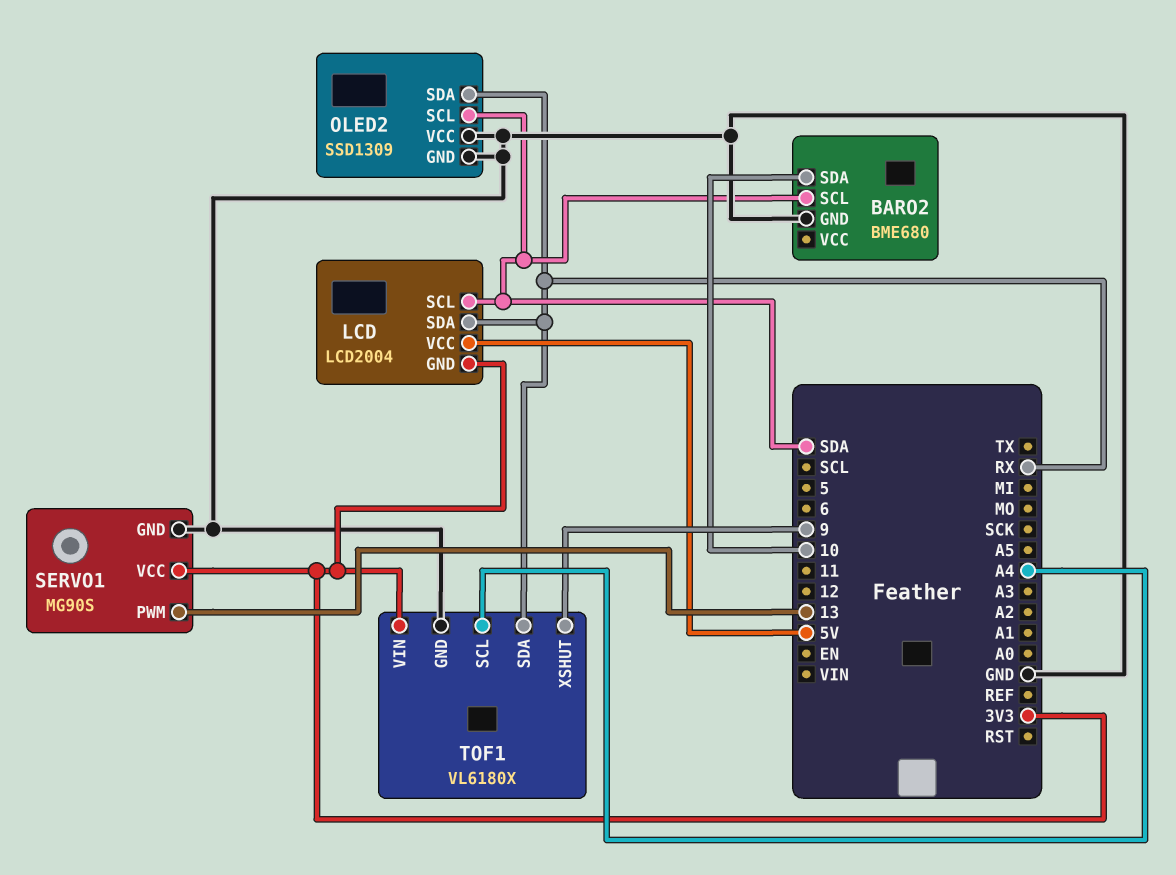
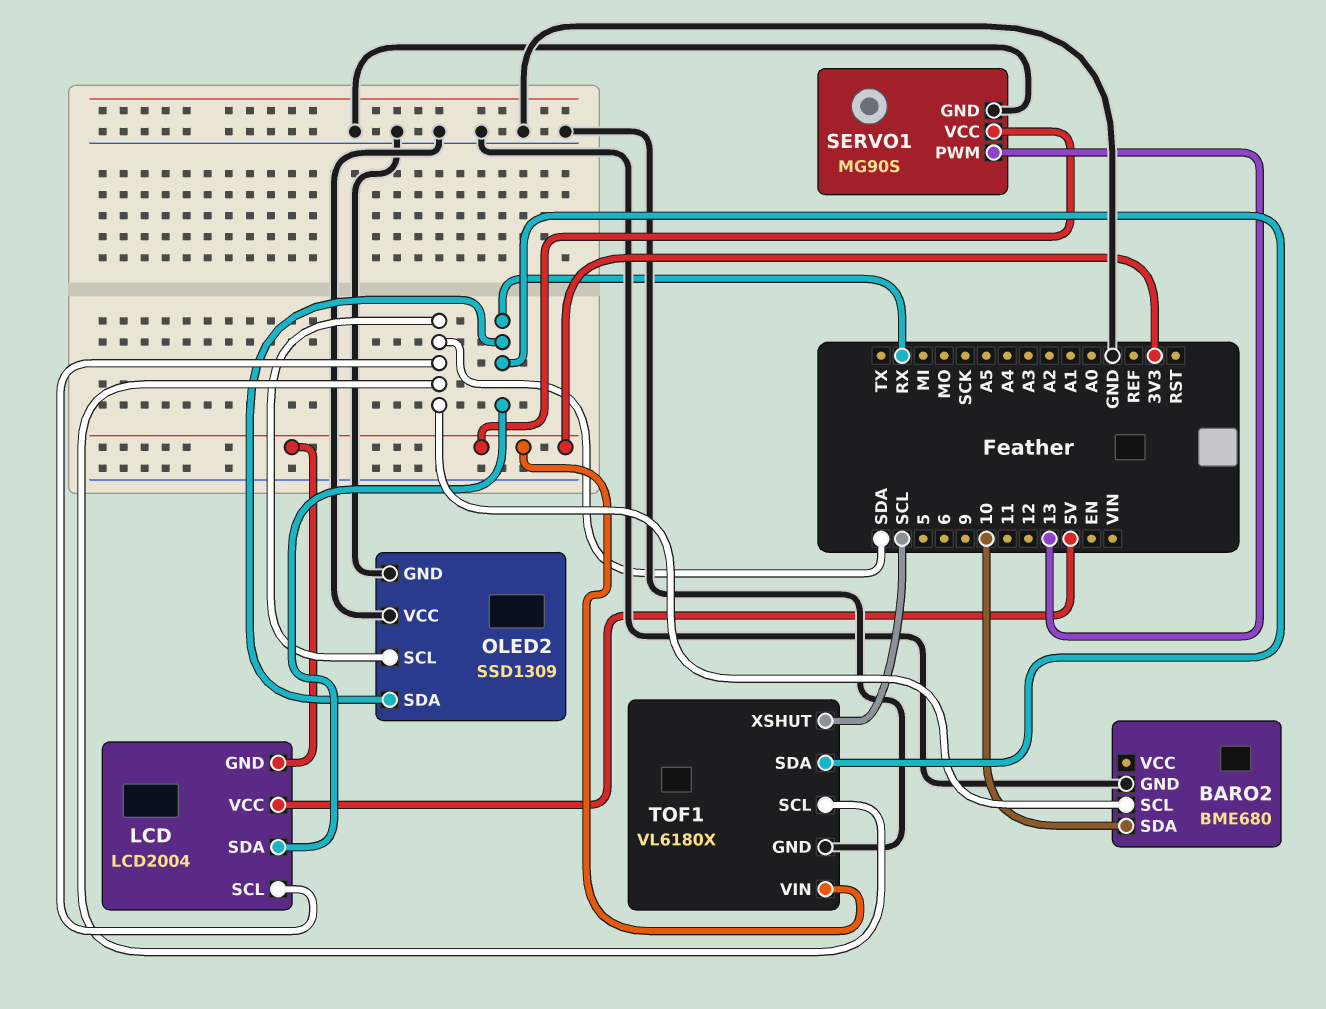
TOF1 pin SCL: A4 -> SDA
TOF1 pin XSHUT: 9 -> SCL

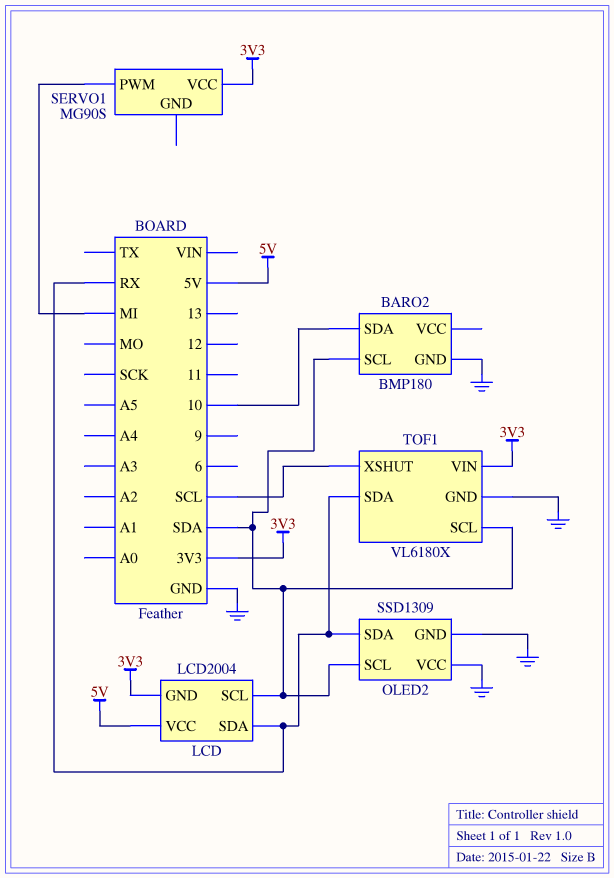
BARO2: BME680 -> BMP180
SERVO1 pin GND: GND -> none
SERVO1 pin PWM: 13 -> MI

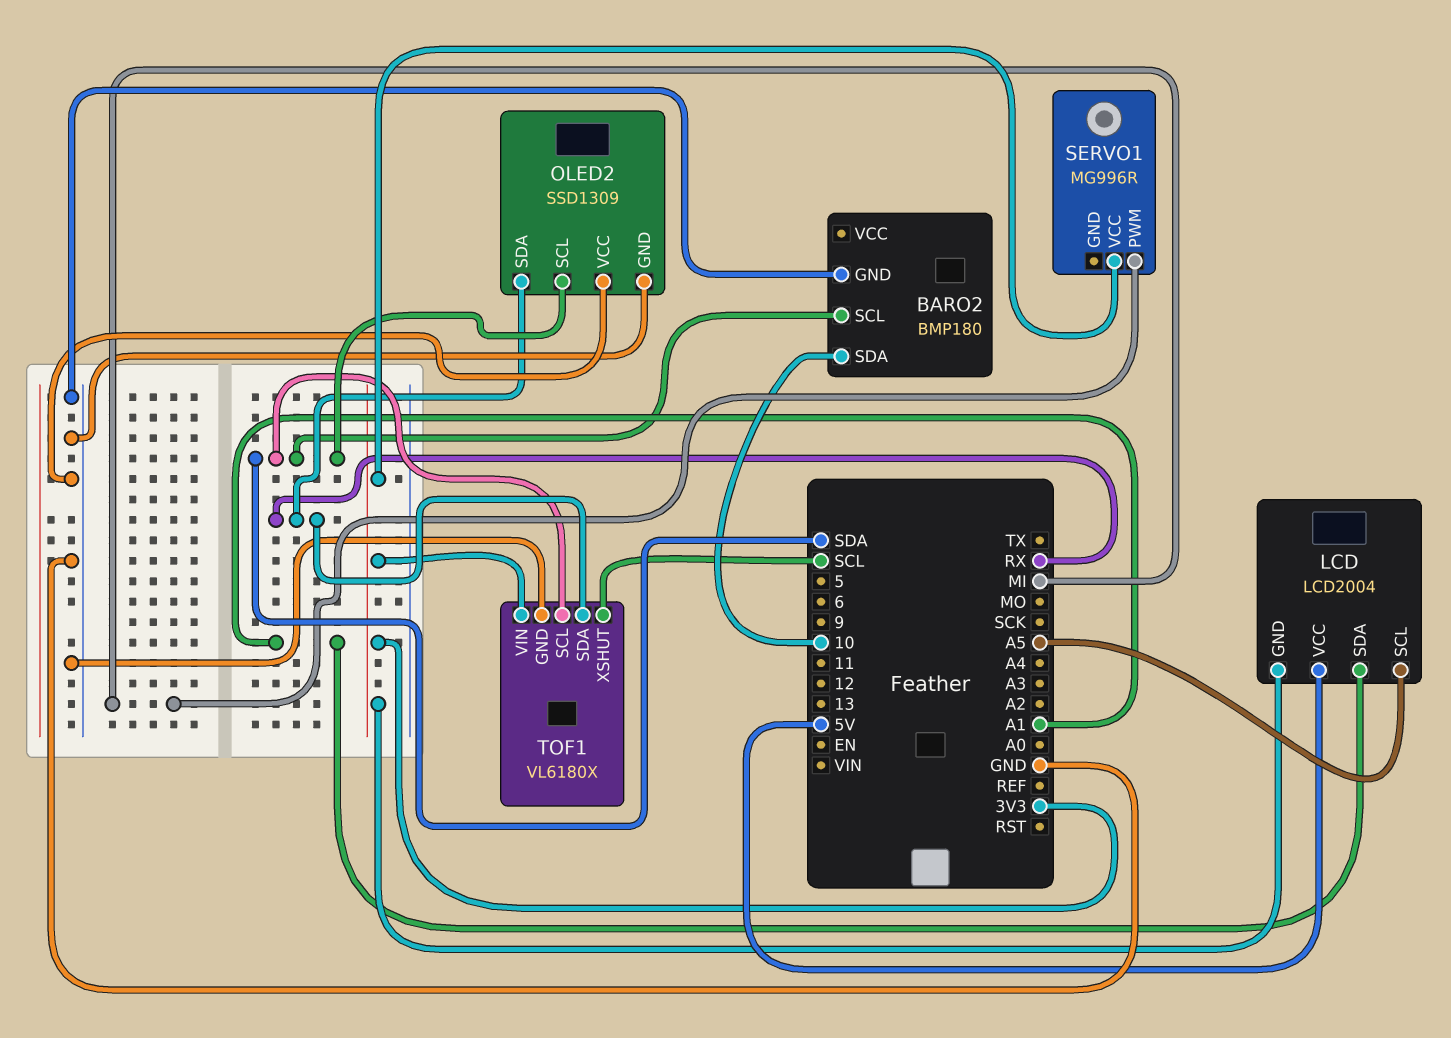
LCD pin SCL: SDA -> A5
LCD pin SDA: RX -> A1
SERVO1: MG90S -> MG996R

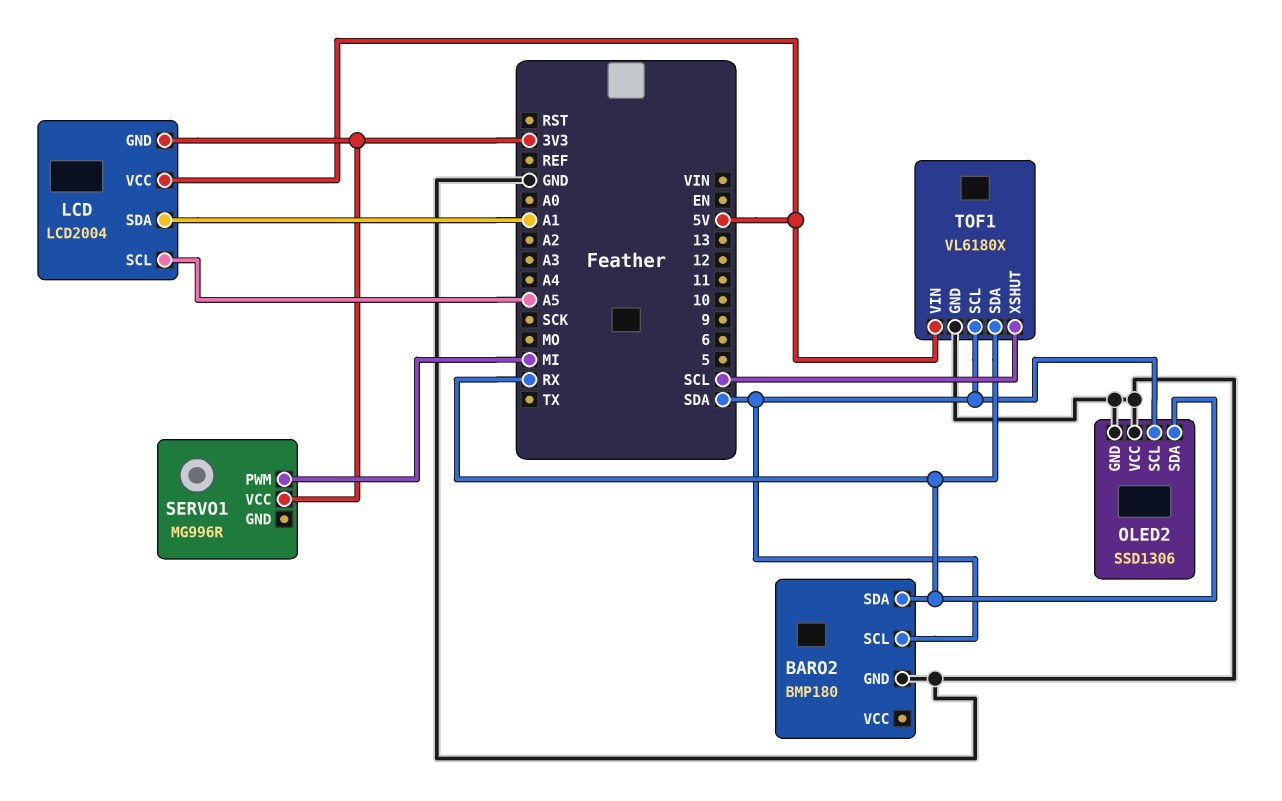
BARO2 pin SDA: 10 -> RX
OLED2: SSD1309 -> SSD1306
TOF1 pin VIN: 3V3 -> 5V

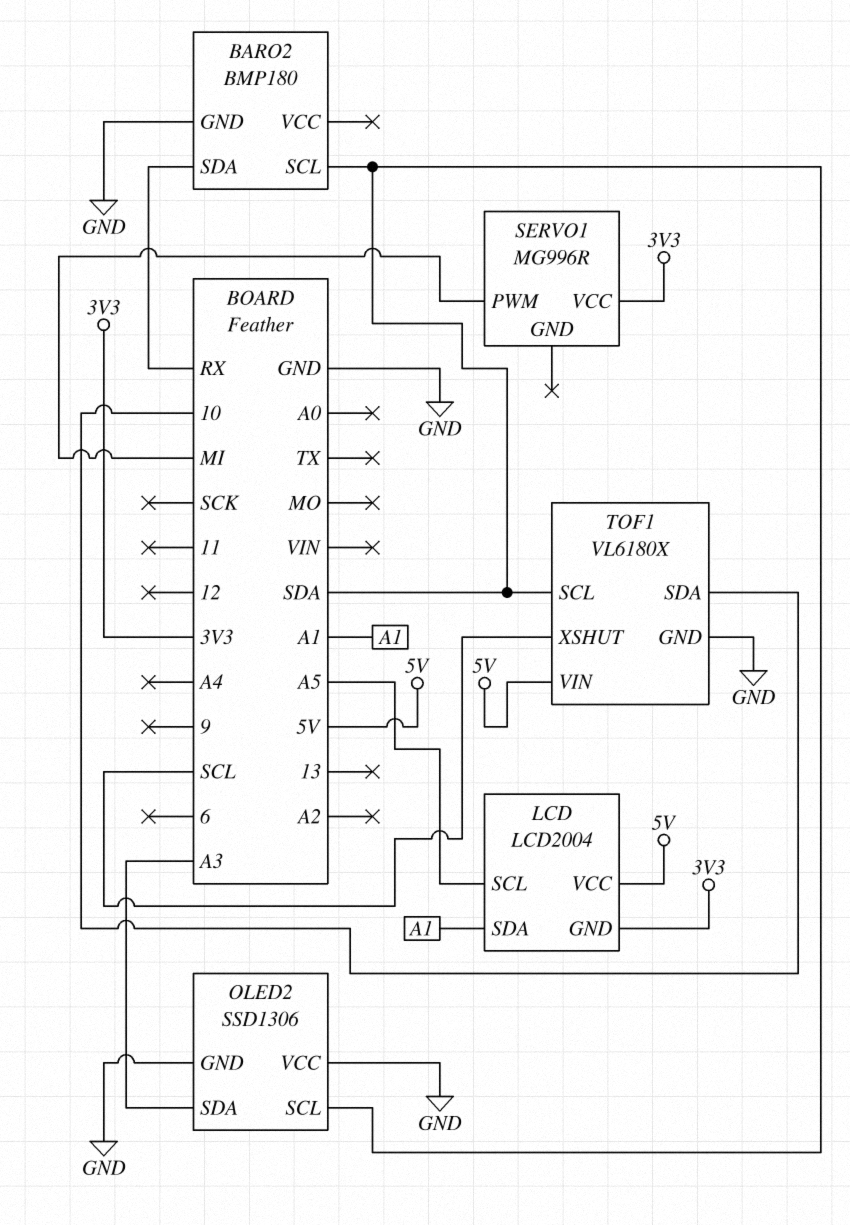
OLED2 pin SDA: RX -> A3
TOF1 pin SDA: RX -> 10

